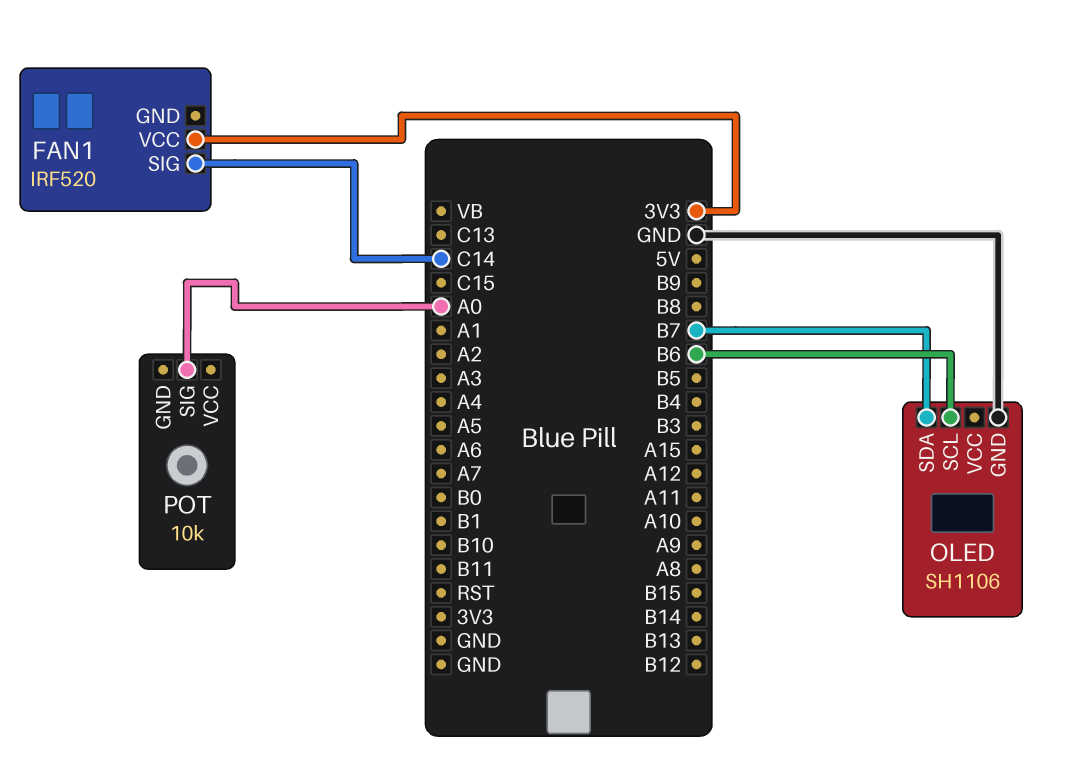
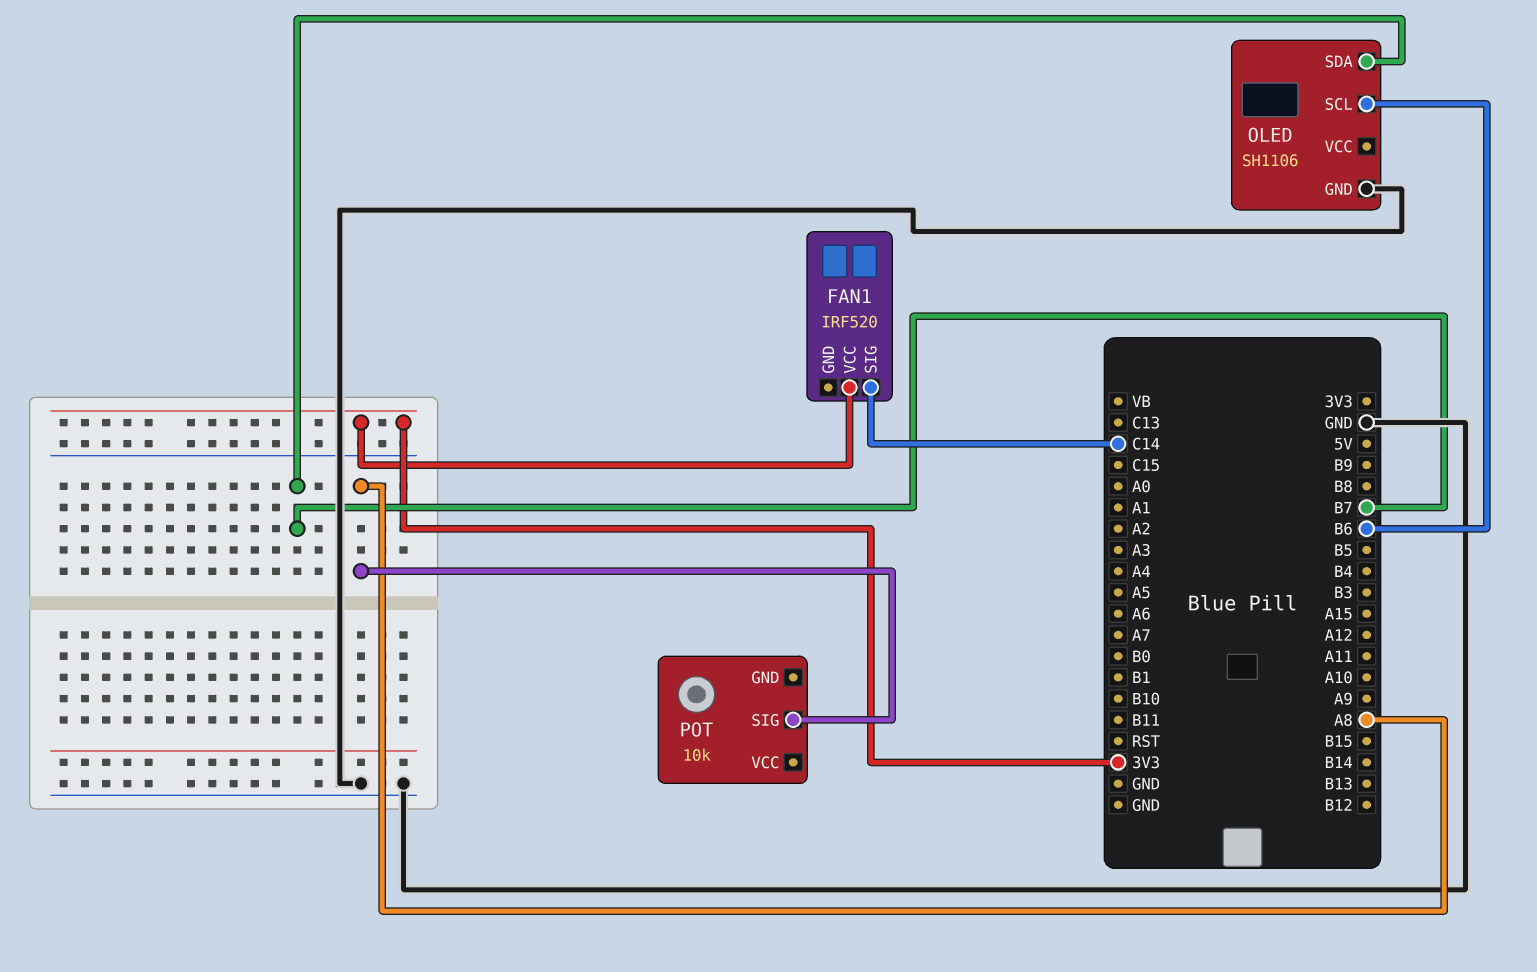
POT pin SIG: A0 -> A8

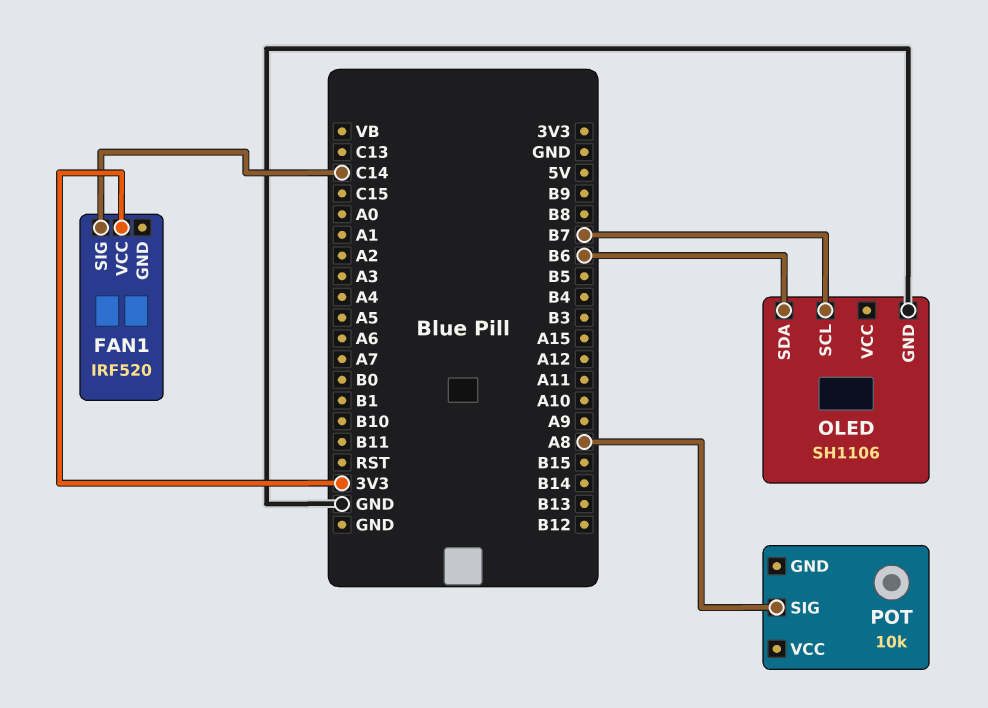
OLED pin SCL: B6 -> B7
OLED pin SDA: B7 -> B6

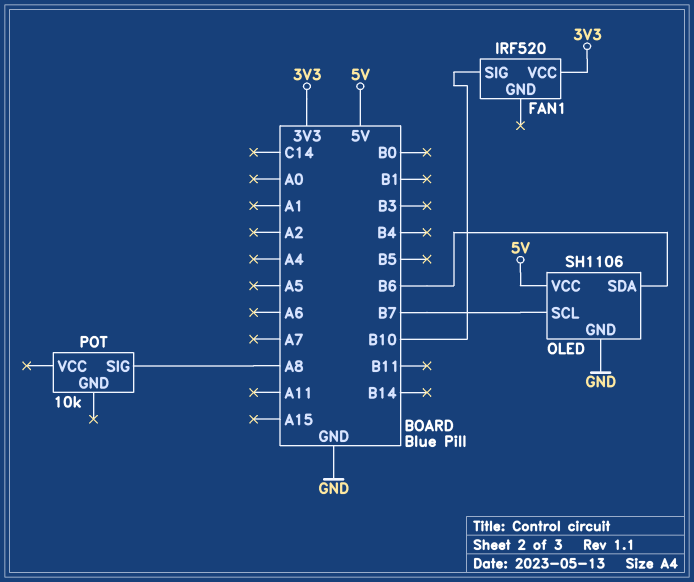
FAN1 pin SIG: C14 -> B10
OLED pin VCC: none -> 5V

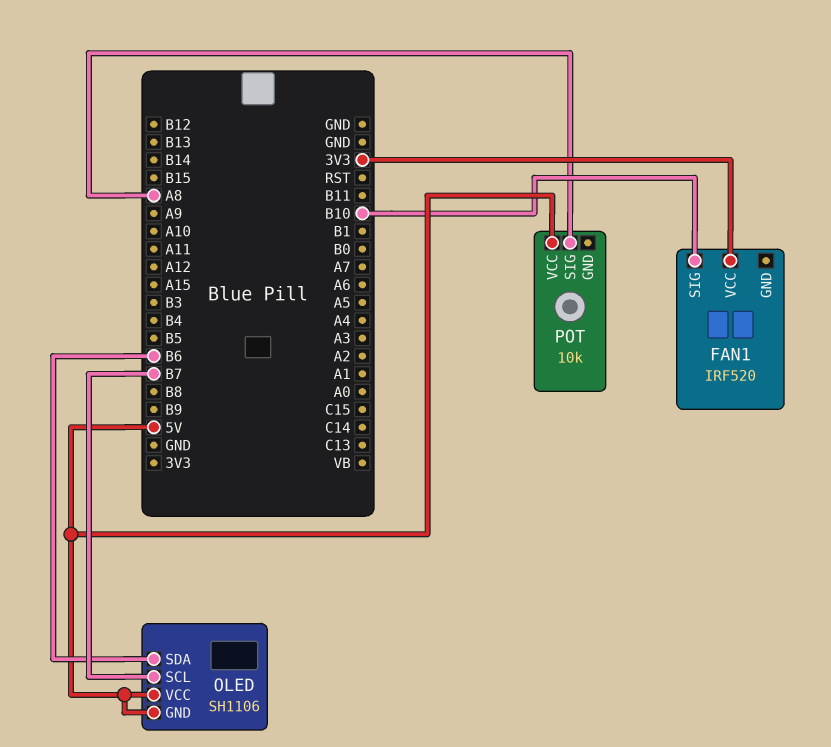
OLED pin GND: GND -> 5V
POT pin VCC: none -> 5V

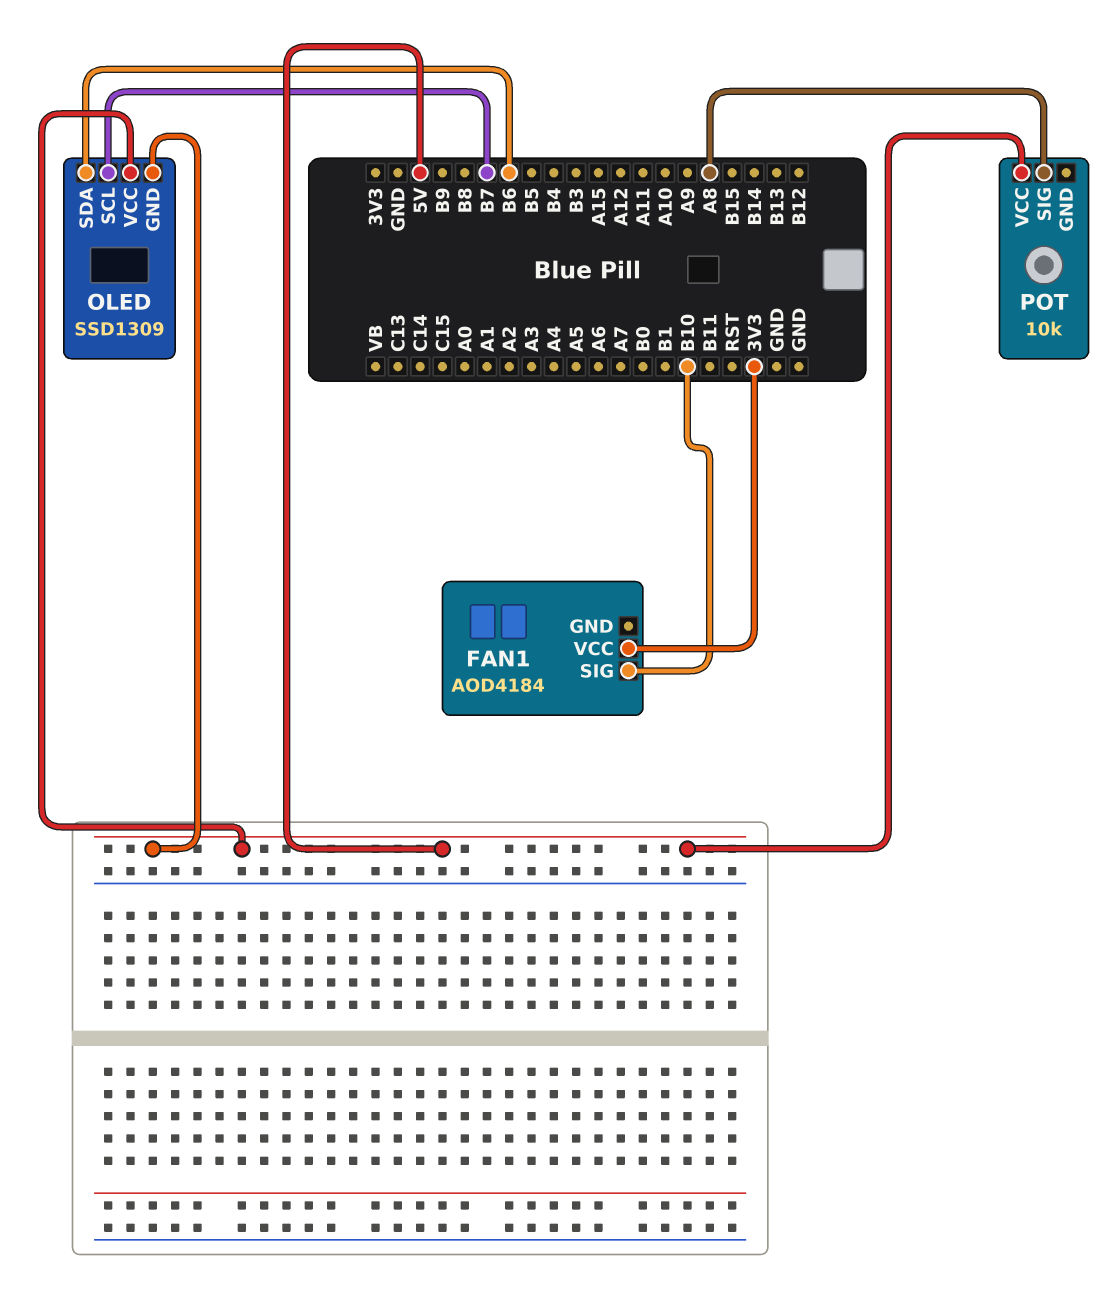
FAN1: IRF520 -> AOD4184
OLED: SH1106 -> SSD1309

